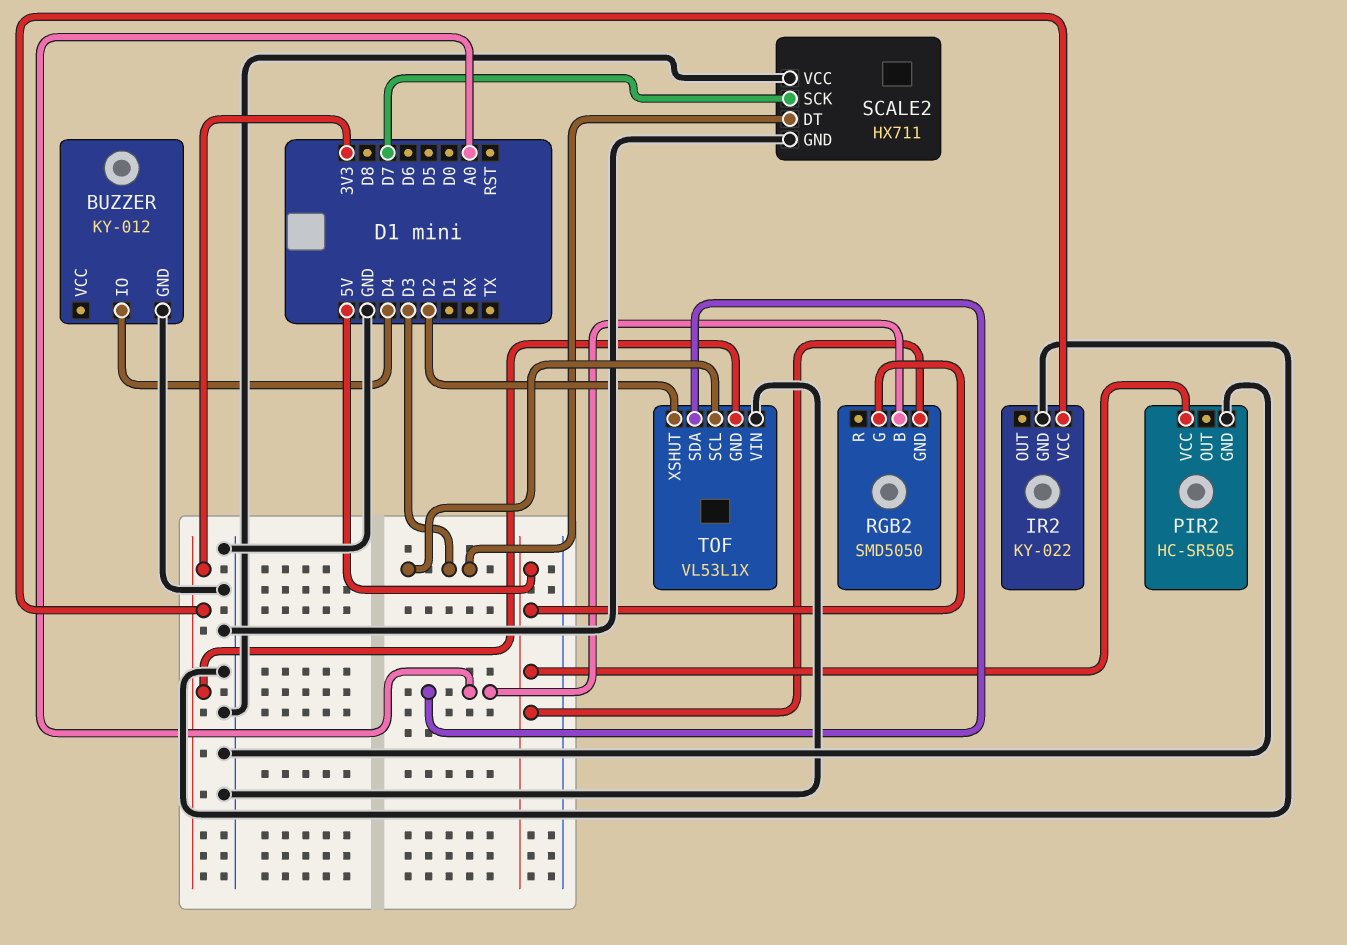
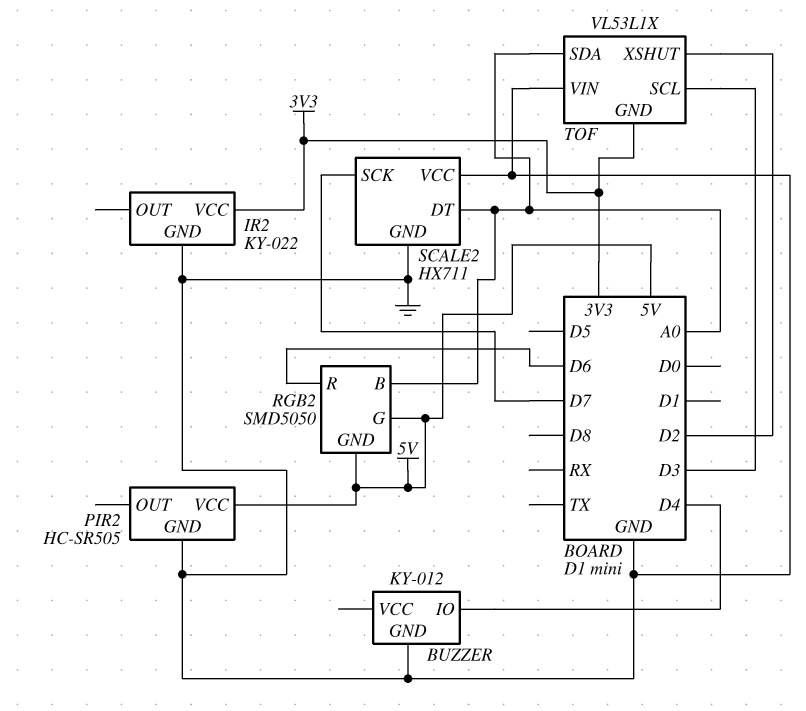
RGB2 pin R: none -> D6
SCALE2 pin DT: D3 -> A0

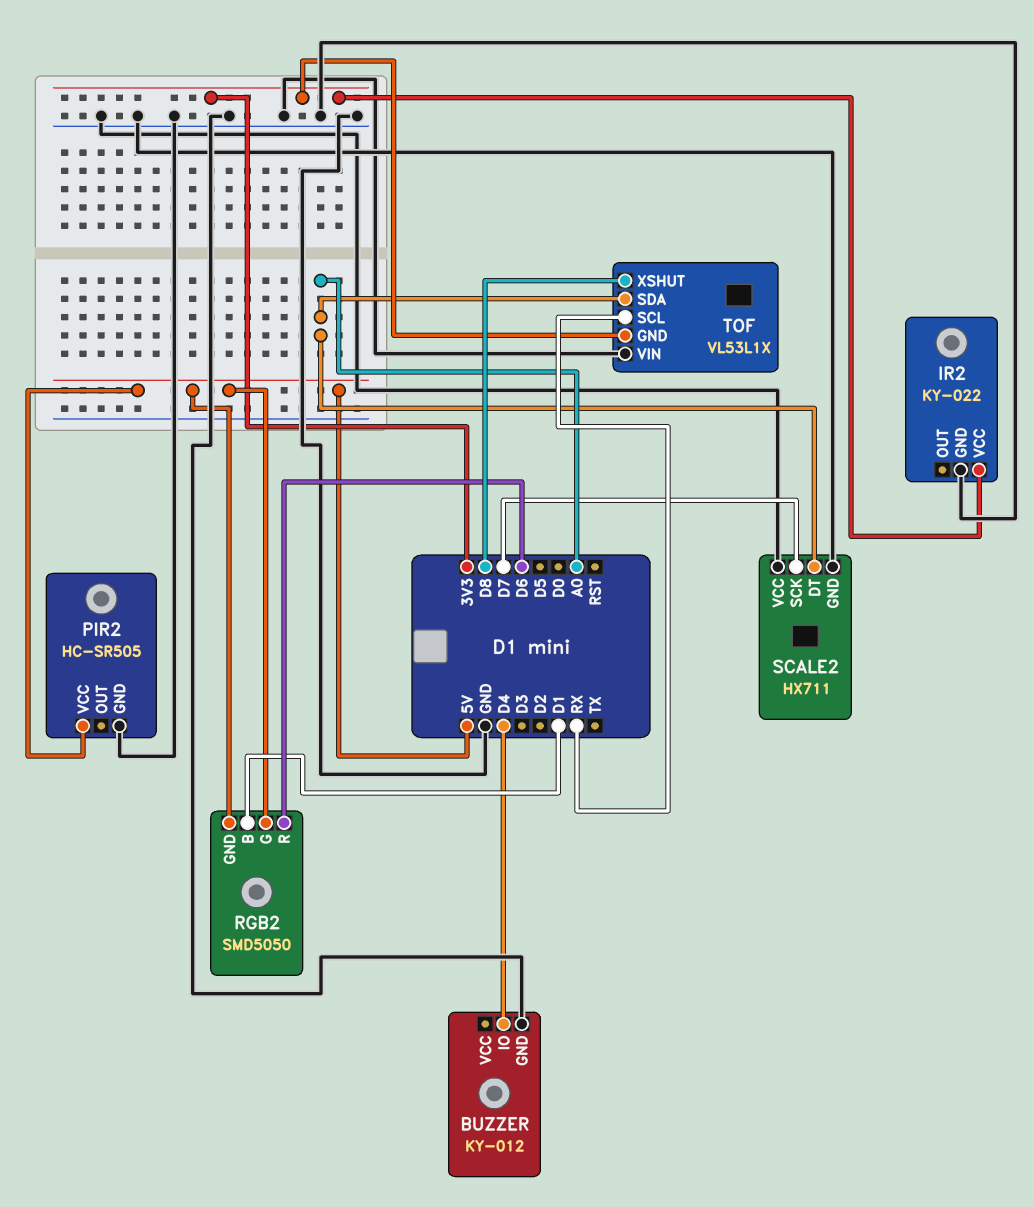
RGB2 pin B: A0 -> D1
TOF pin SCL: D3 -> RX
TOF pin XSHUT: D2 -> D8

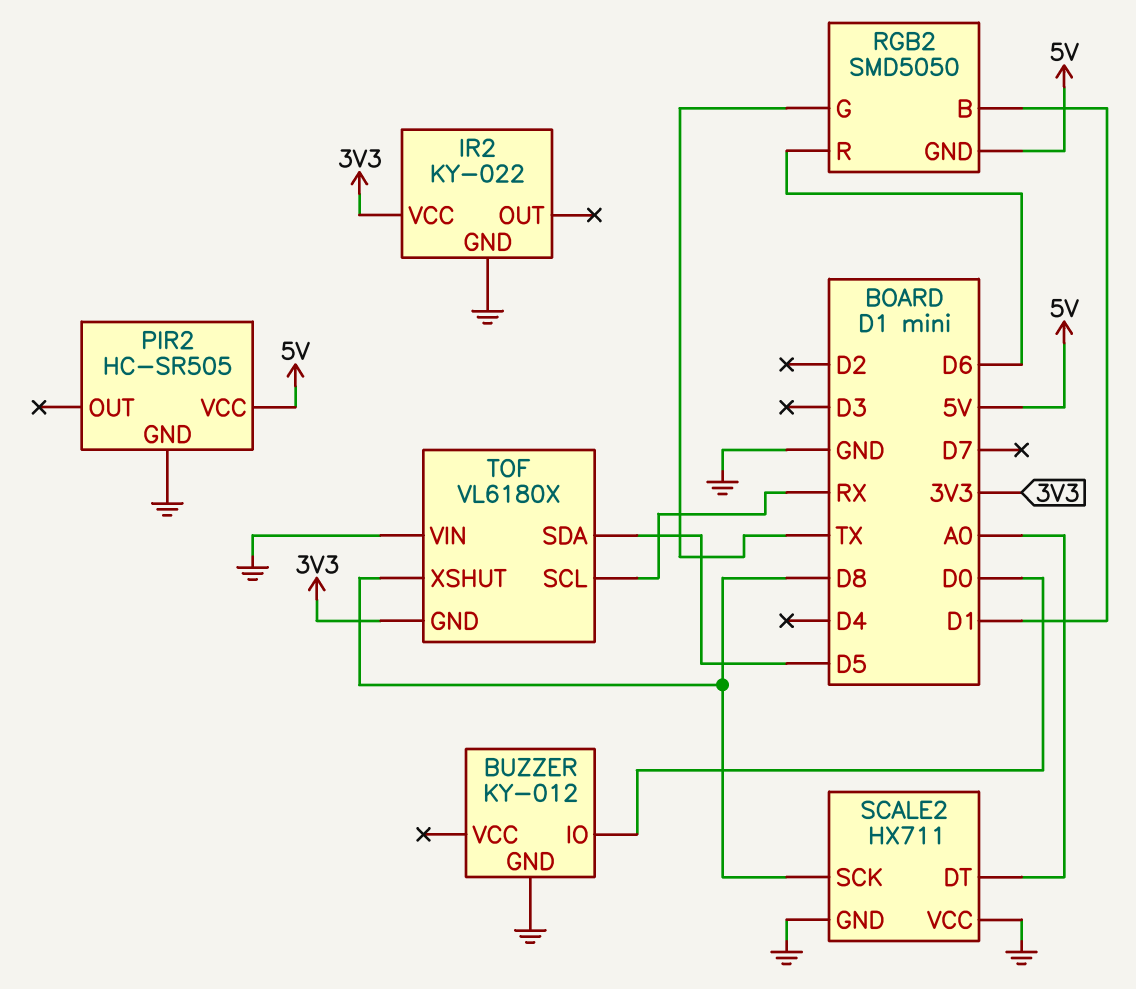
BUZZER pin IO: D4 -> D0
RGB2 pin G: 5V -> TX
SCALE2 pin SCK: D7 -> D8
TOF: VL53L1X -> VL6180X
TOF pin SDA: A0 -> D5

